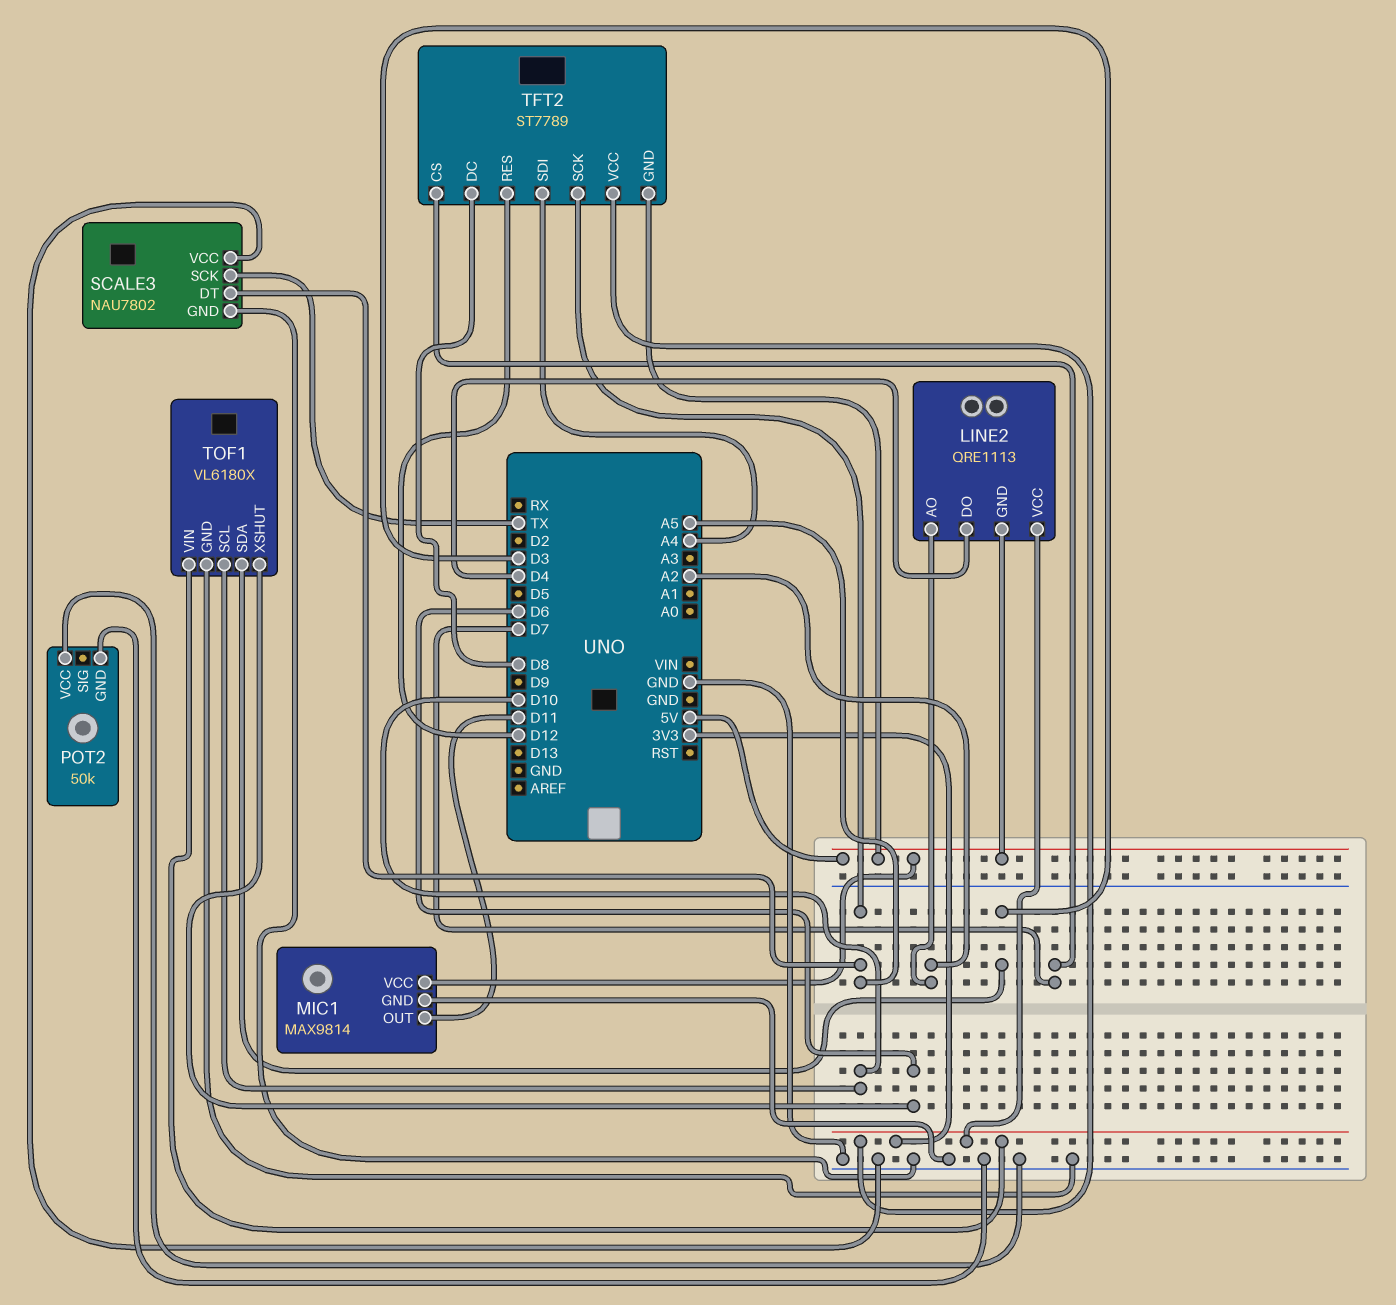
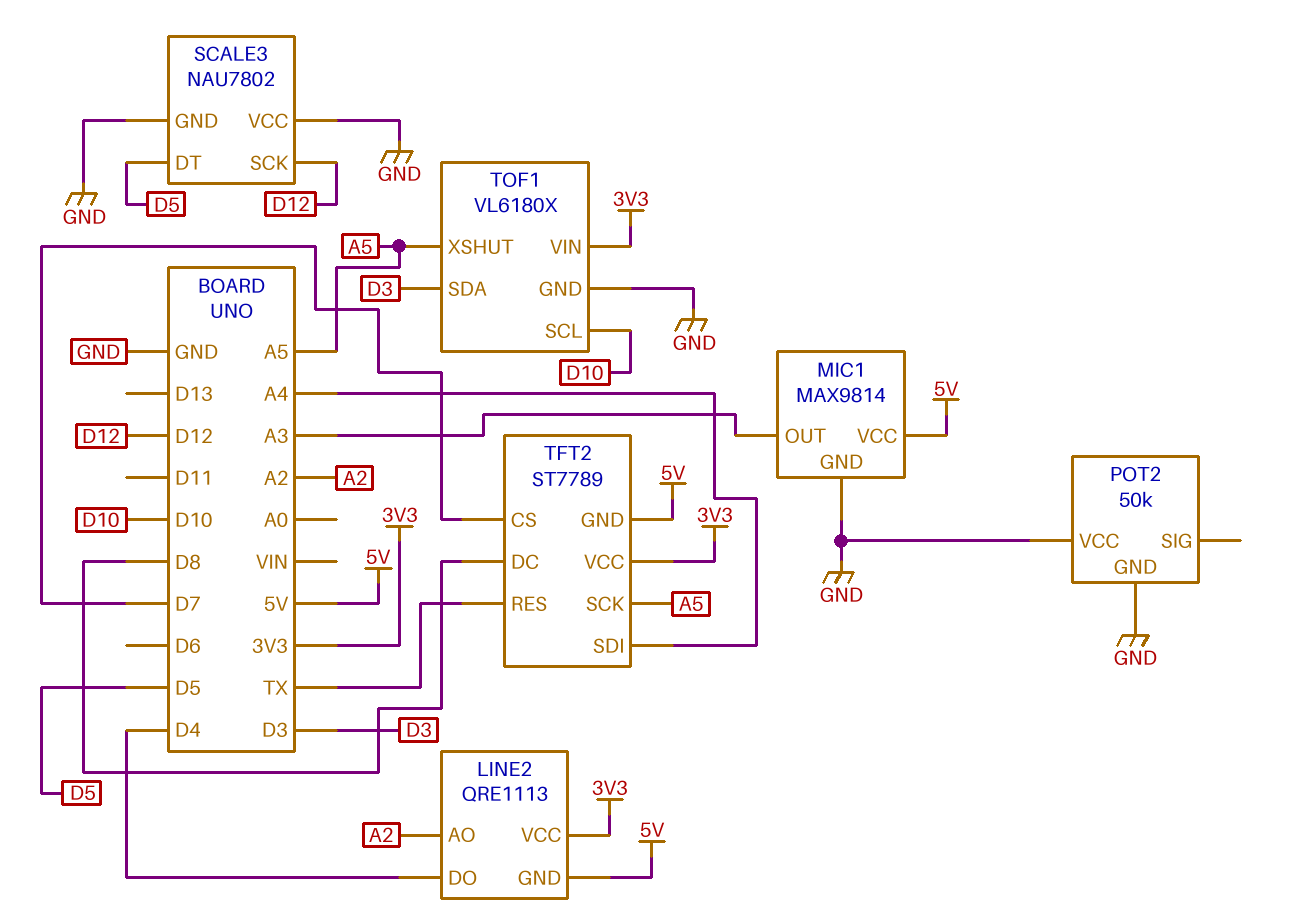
MIC1 pin OUT: D11 -> A3
SCALE3 pin DT: A5 -> D5
SCALE3 pin SCK: TX -> D12
TFT2 pin RES: D12 -> TX
TOF1 pin XSHUT: D6 -> A5

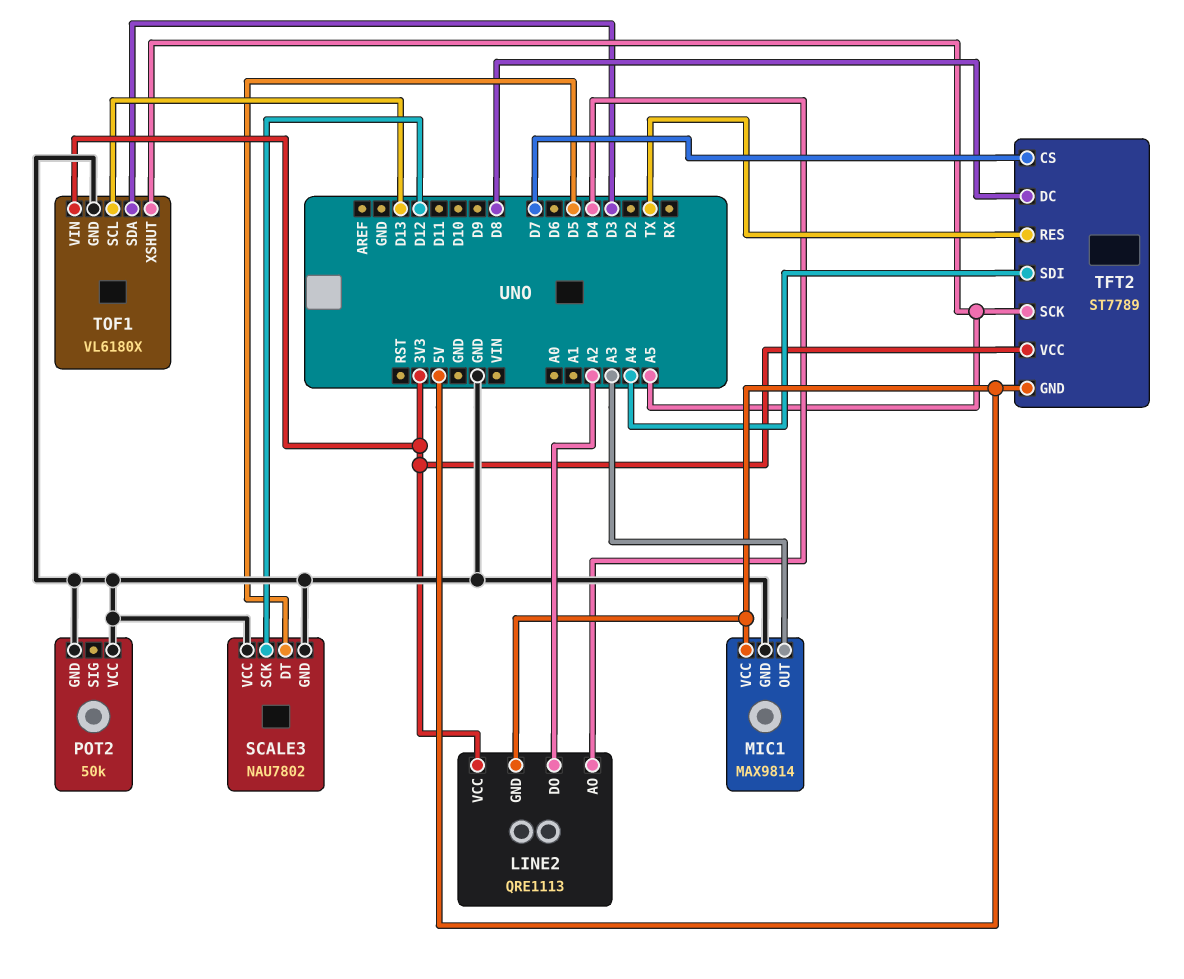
LINE2 pin AO: A2 -> D4
LINE2 pin DO: D4 -> A2
TOF1 pin SCL: D10 -> D13

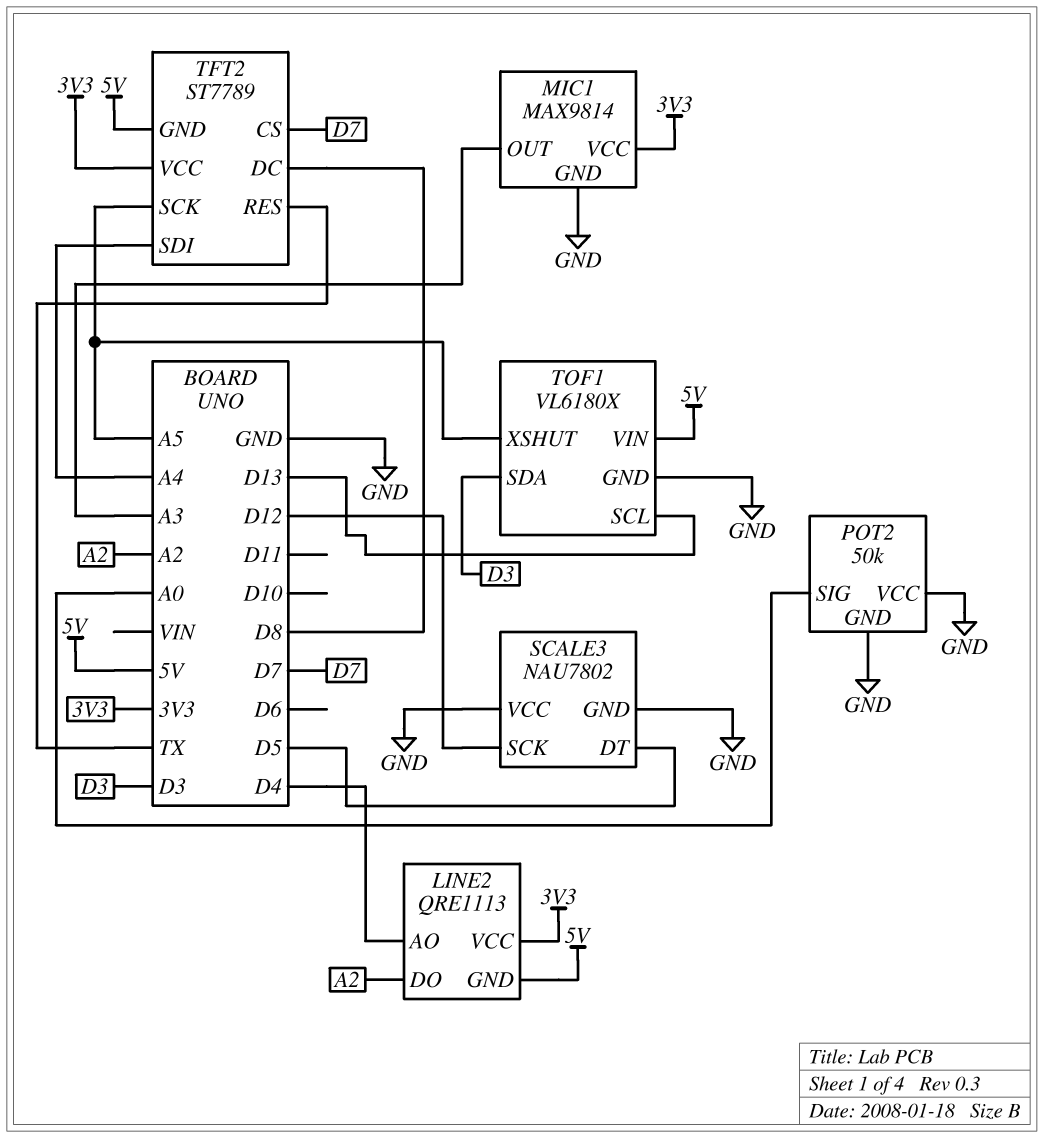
MIC1 pin VCC: 5V -> 3V3
POT2 pin SIG: none -> A0
TOF1 pin VIN: 3V3 -> 5V

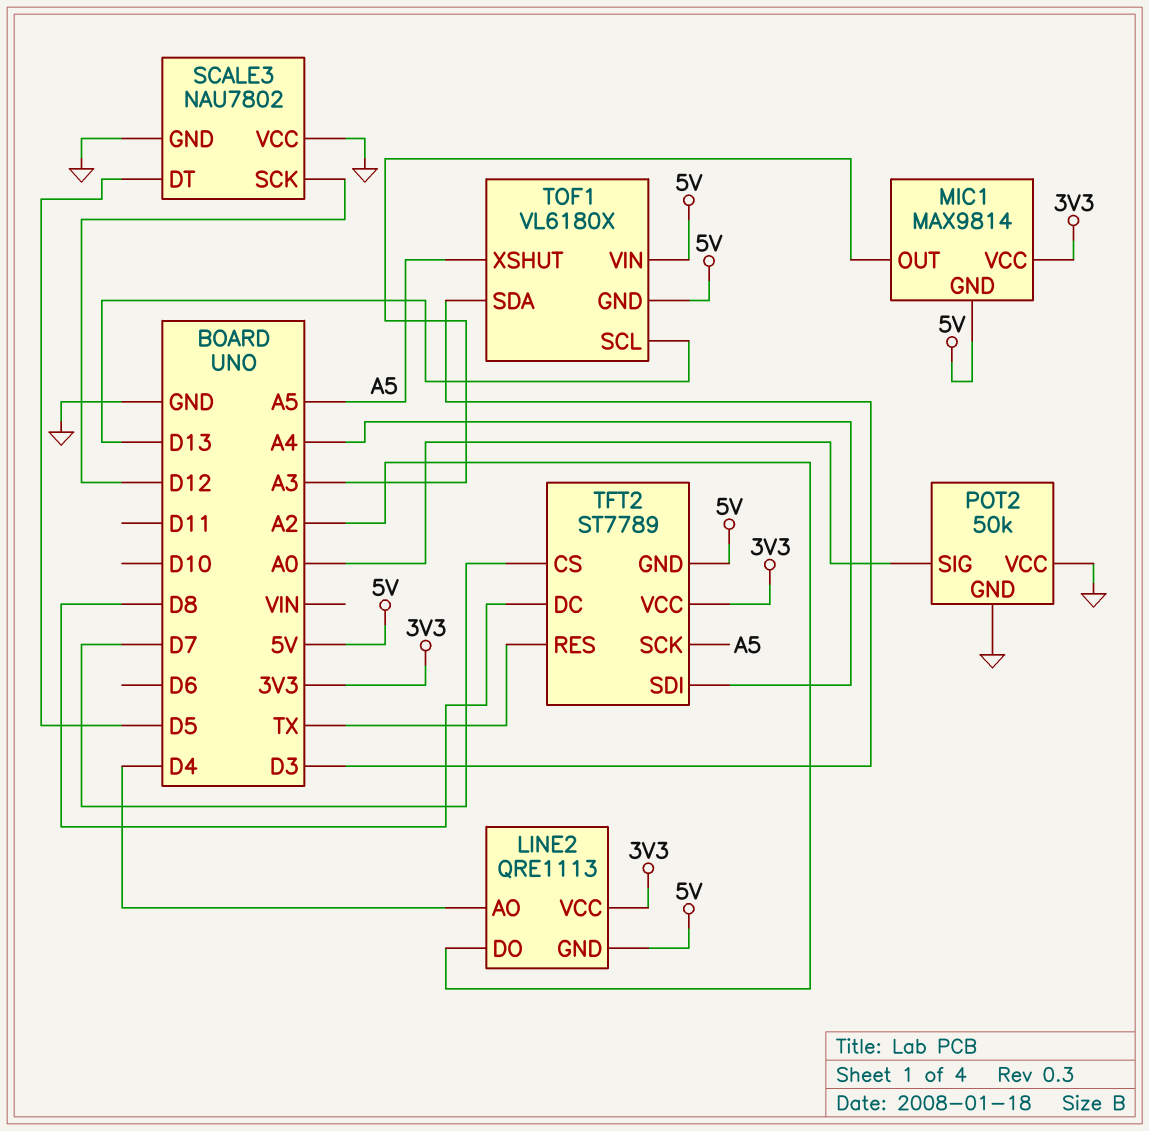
MIC1 pin GND: GND -> 5V
TOF1 pin GND: GND -> 5V

